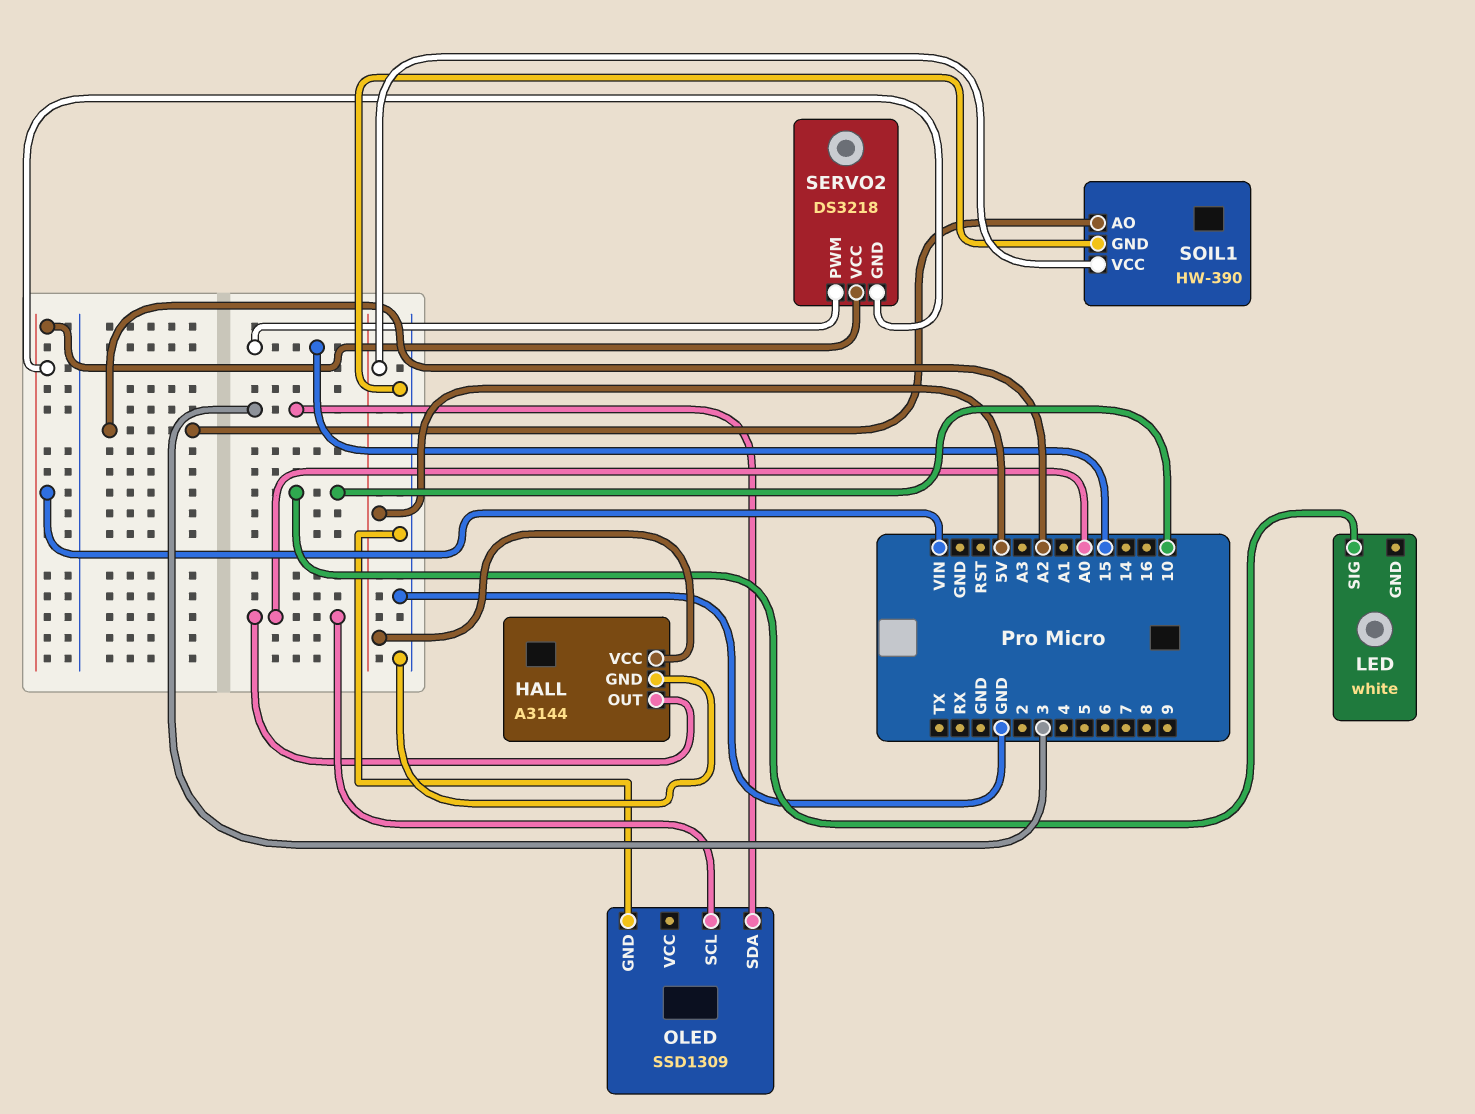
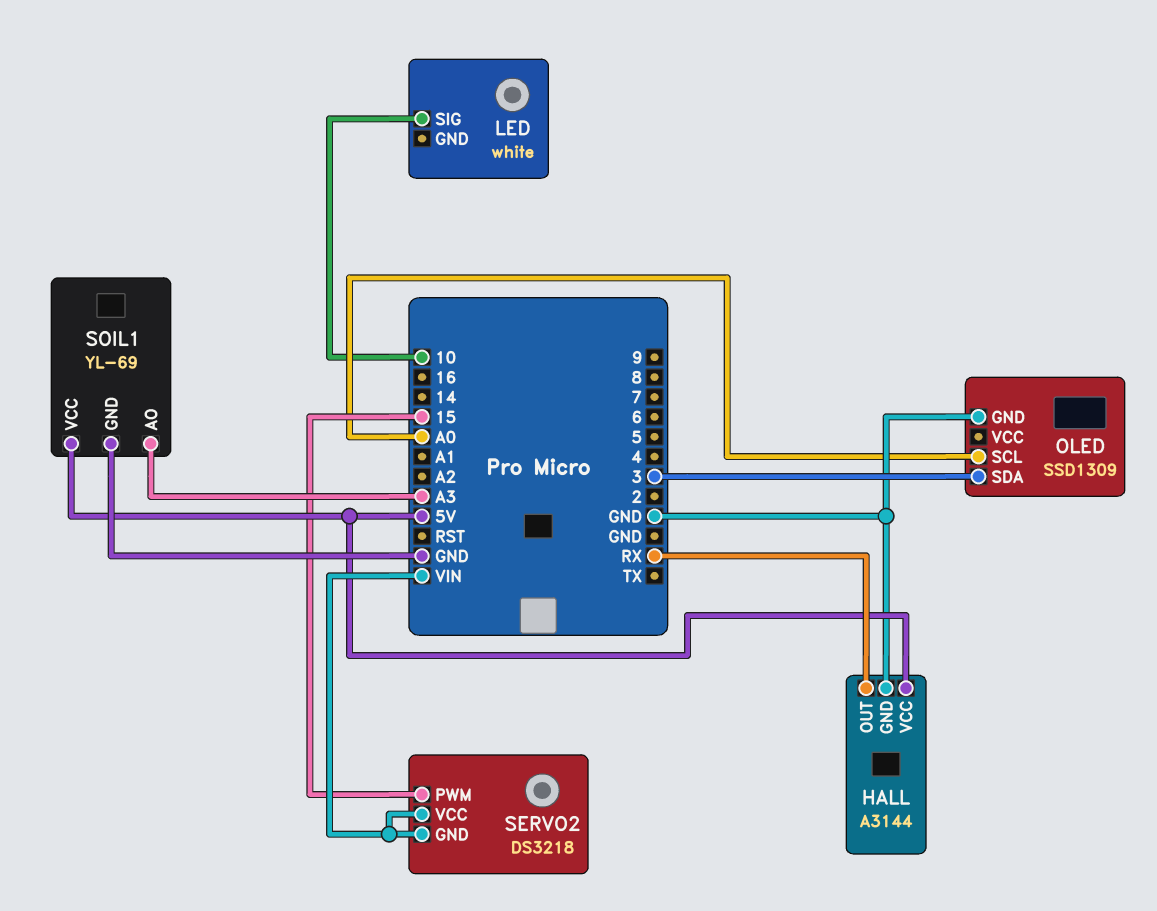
HALL pin OUT: A0 -> RX
SOIL1: HW-390 -> YL-69
SOIL1 pin AO: A2 -> A3

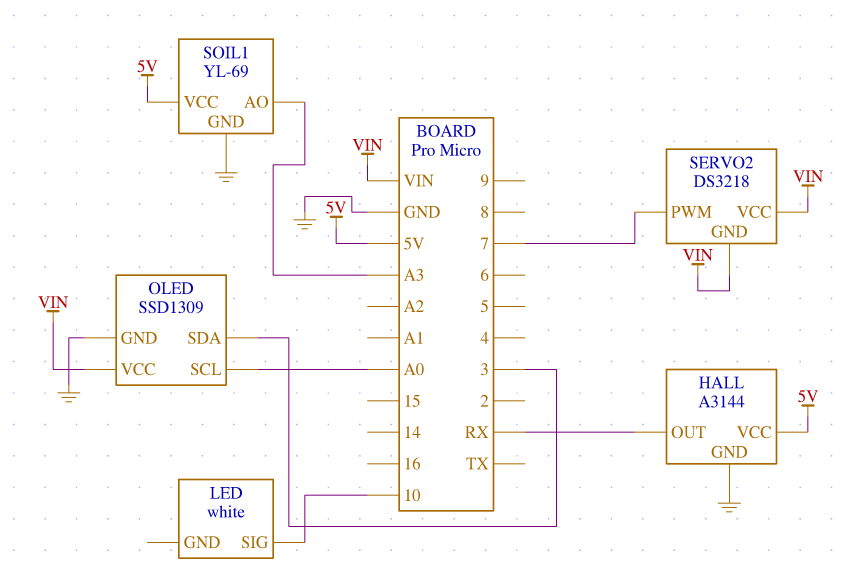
OLED pin VCC: none -> VIN
SERVO2 pin PWM: 15 -> 7

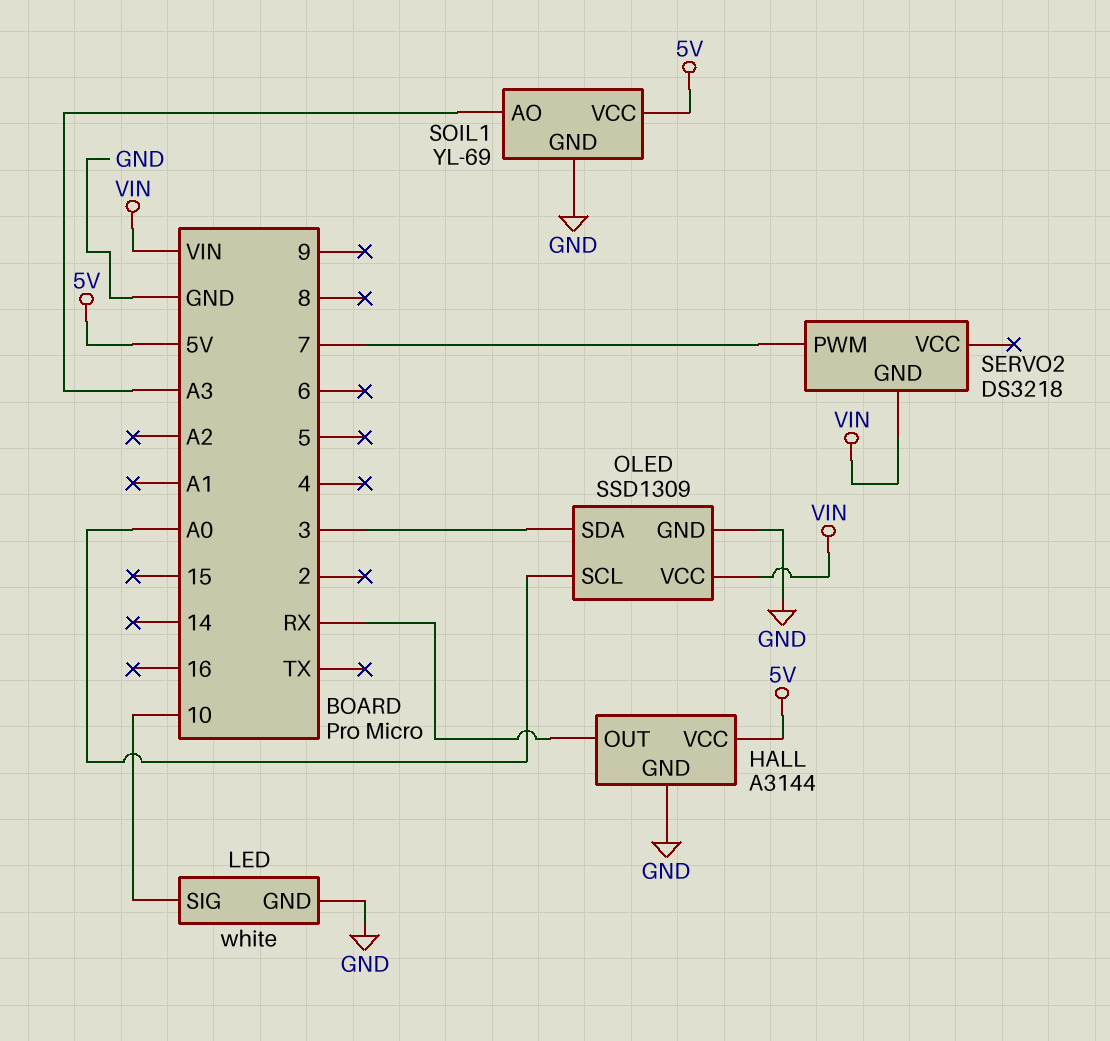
LED pin GND: none -> GND
SERVO2 pin VCC: VIN -> none

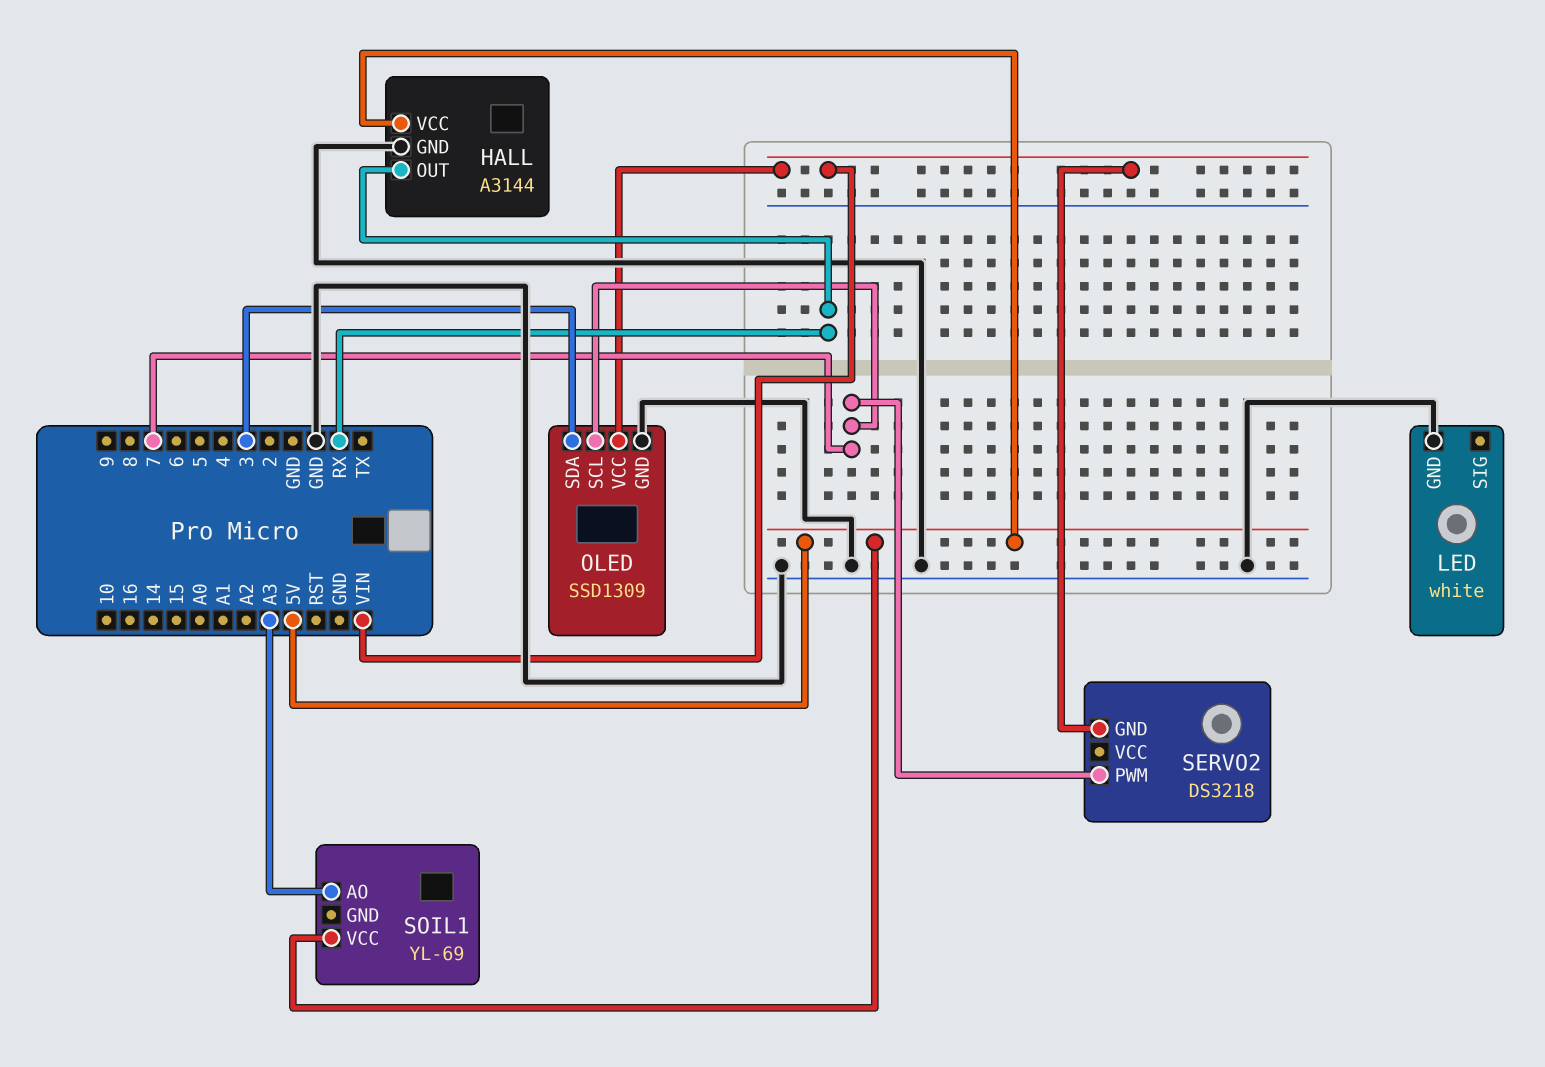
LED pin SIG: 10 -> none
OLED pin SCL: A0 -> 7
SOIL1 pin GND: GND -> none

